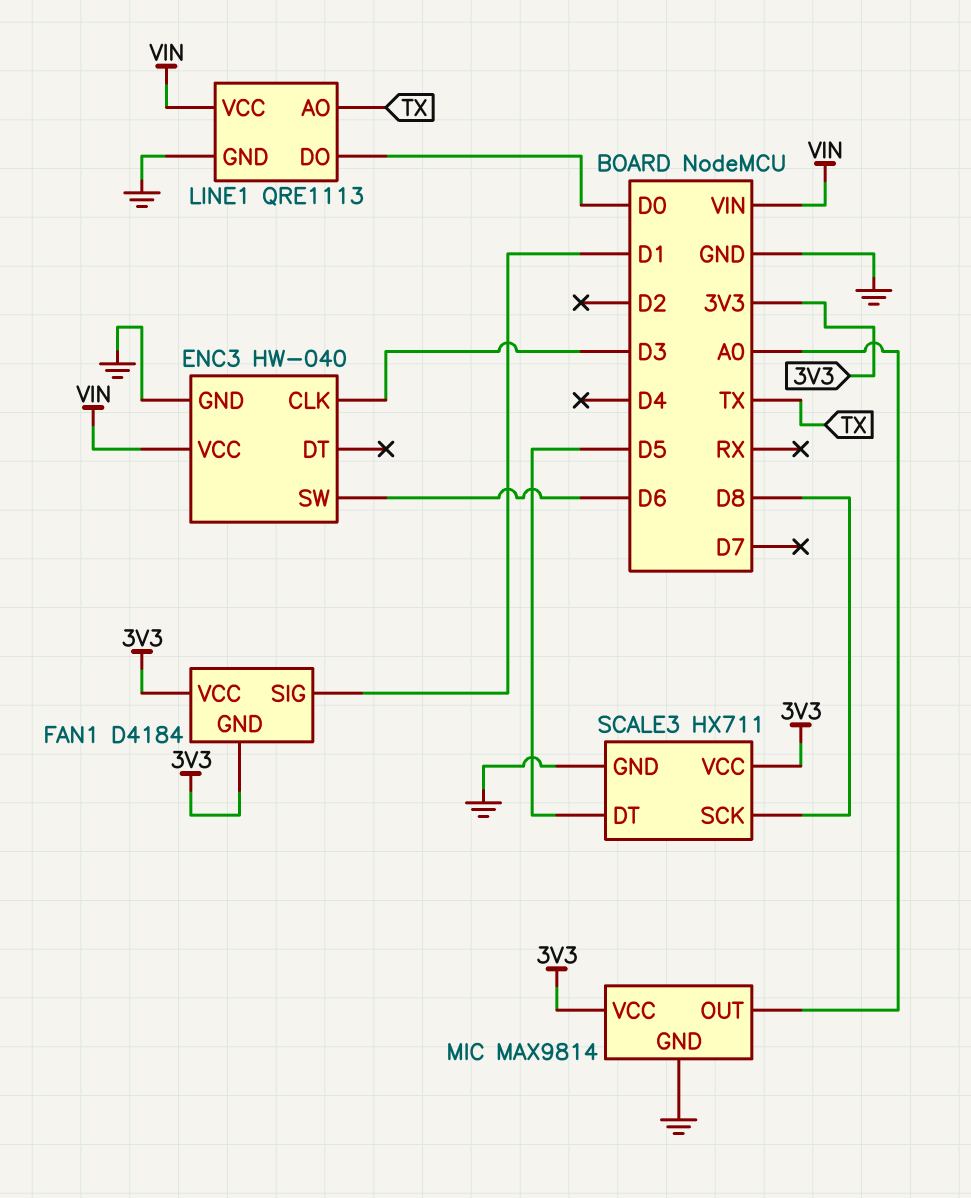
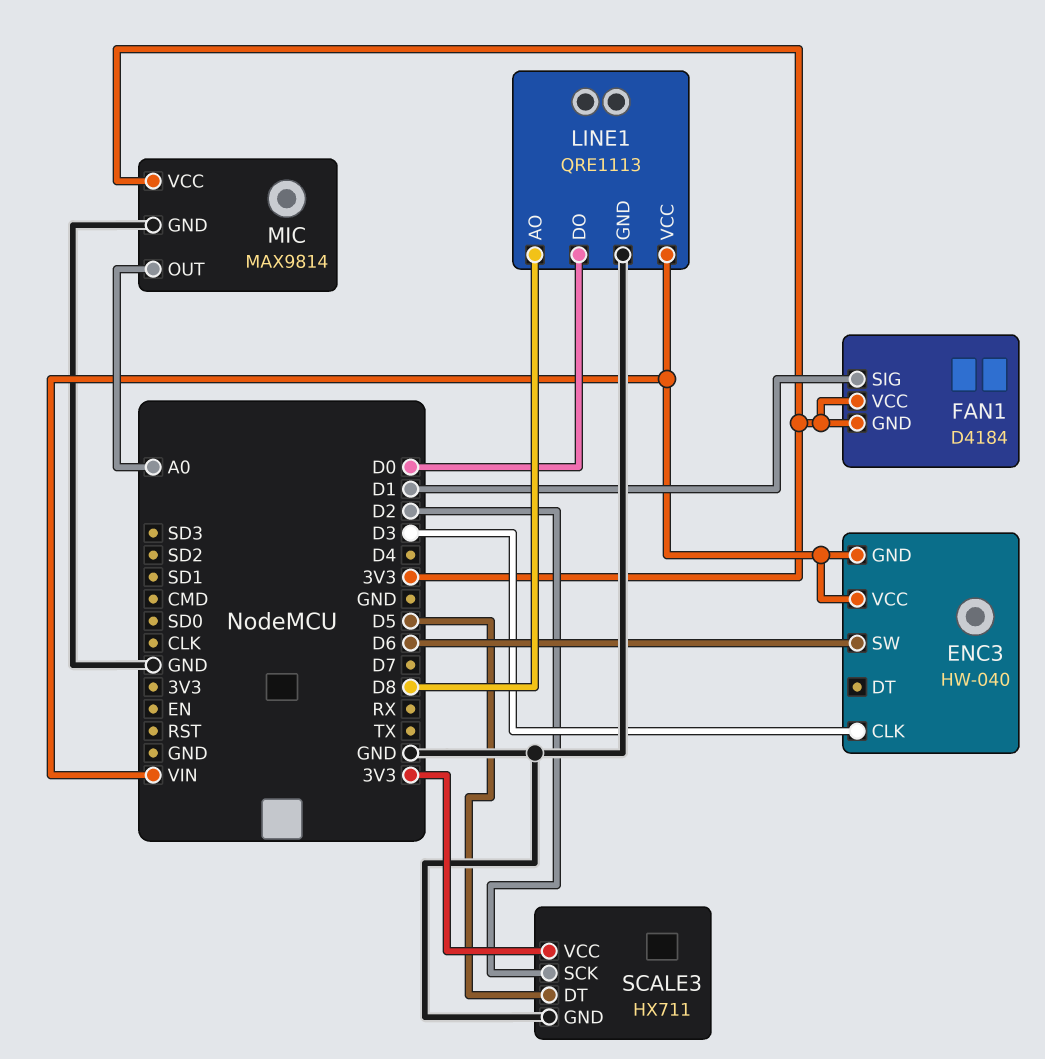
ENC3 pin GND: GND -> VIN
LINE1 pin AO: TX -> D8
SCALE3 pin SCK: D8 -> D2

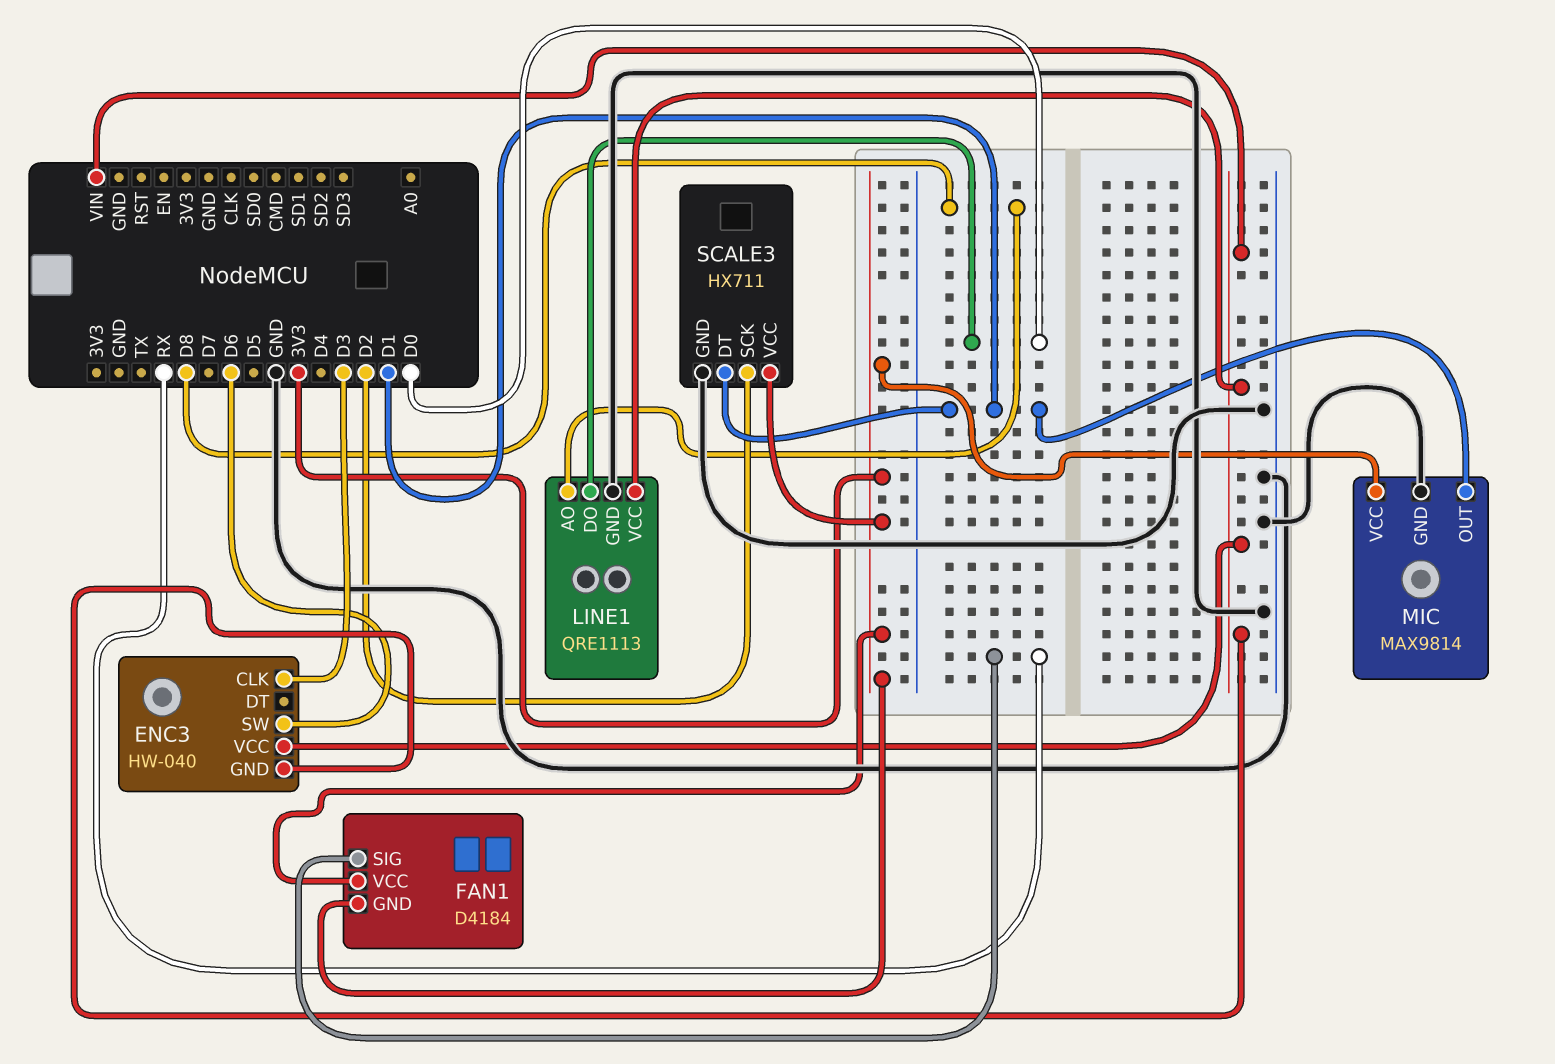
FAN1 pin SIG: D1 -> RX
MIC pin OUT: A0 -> D1
SCALE3 pin DT: D5 -> D1

